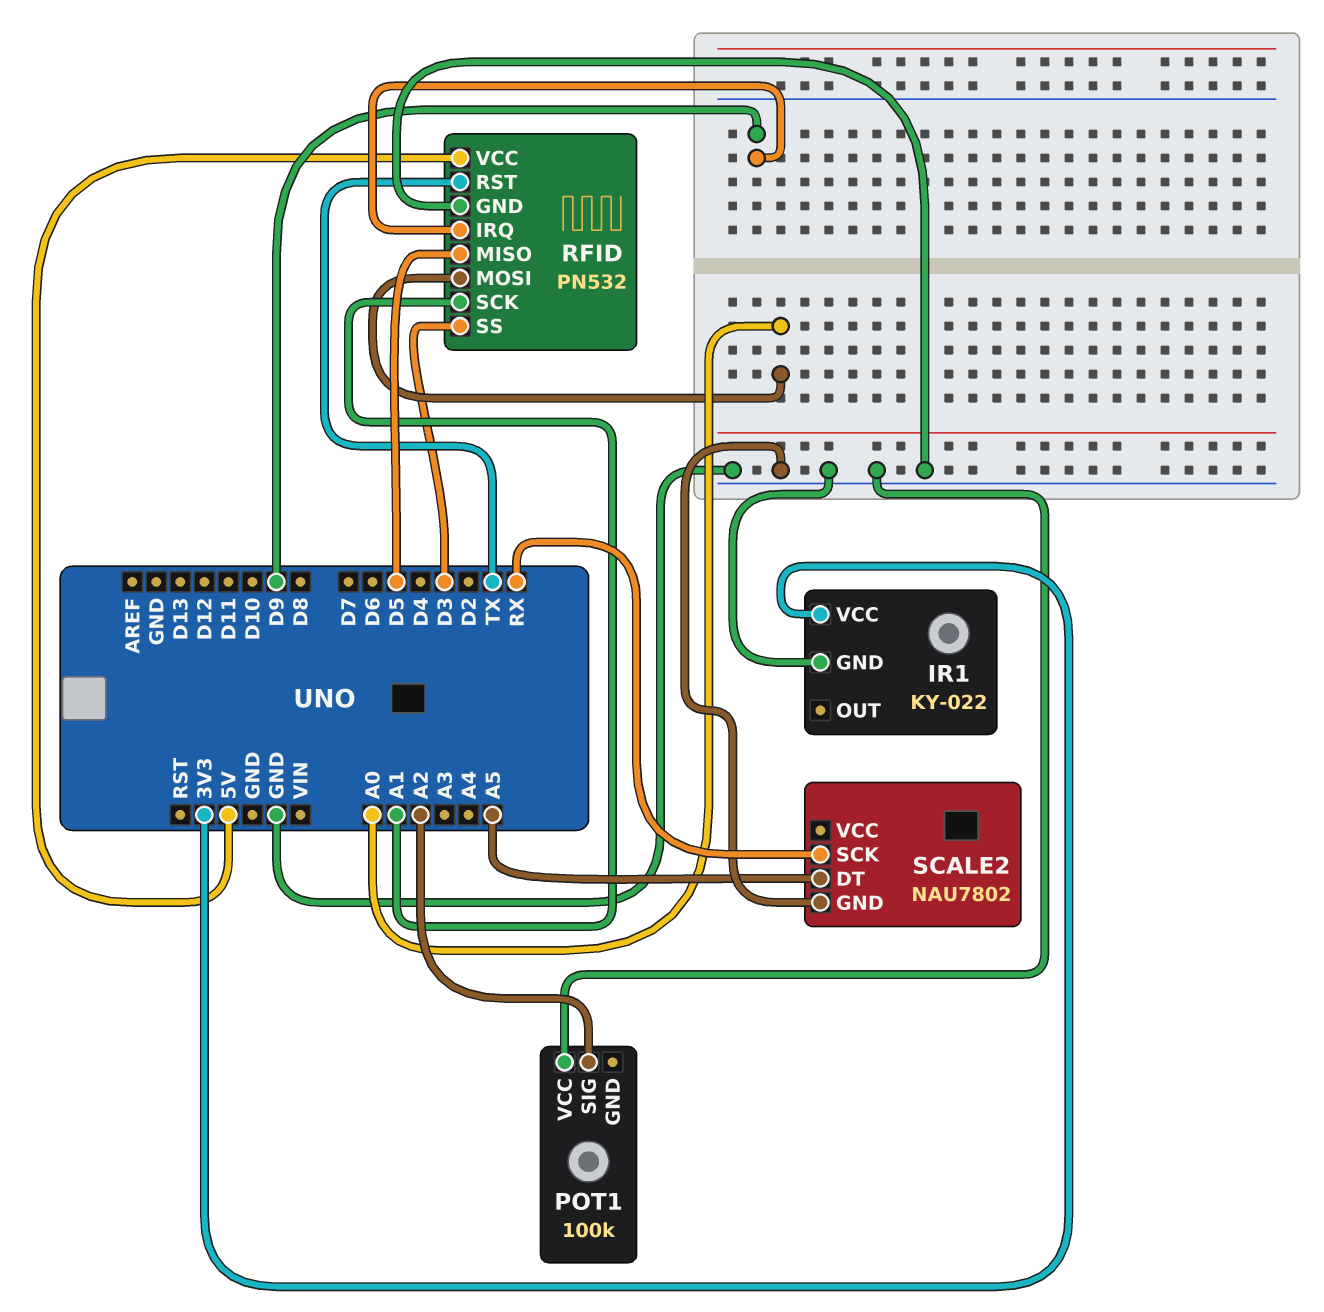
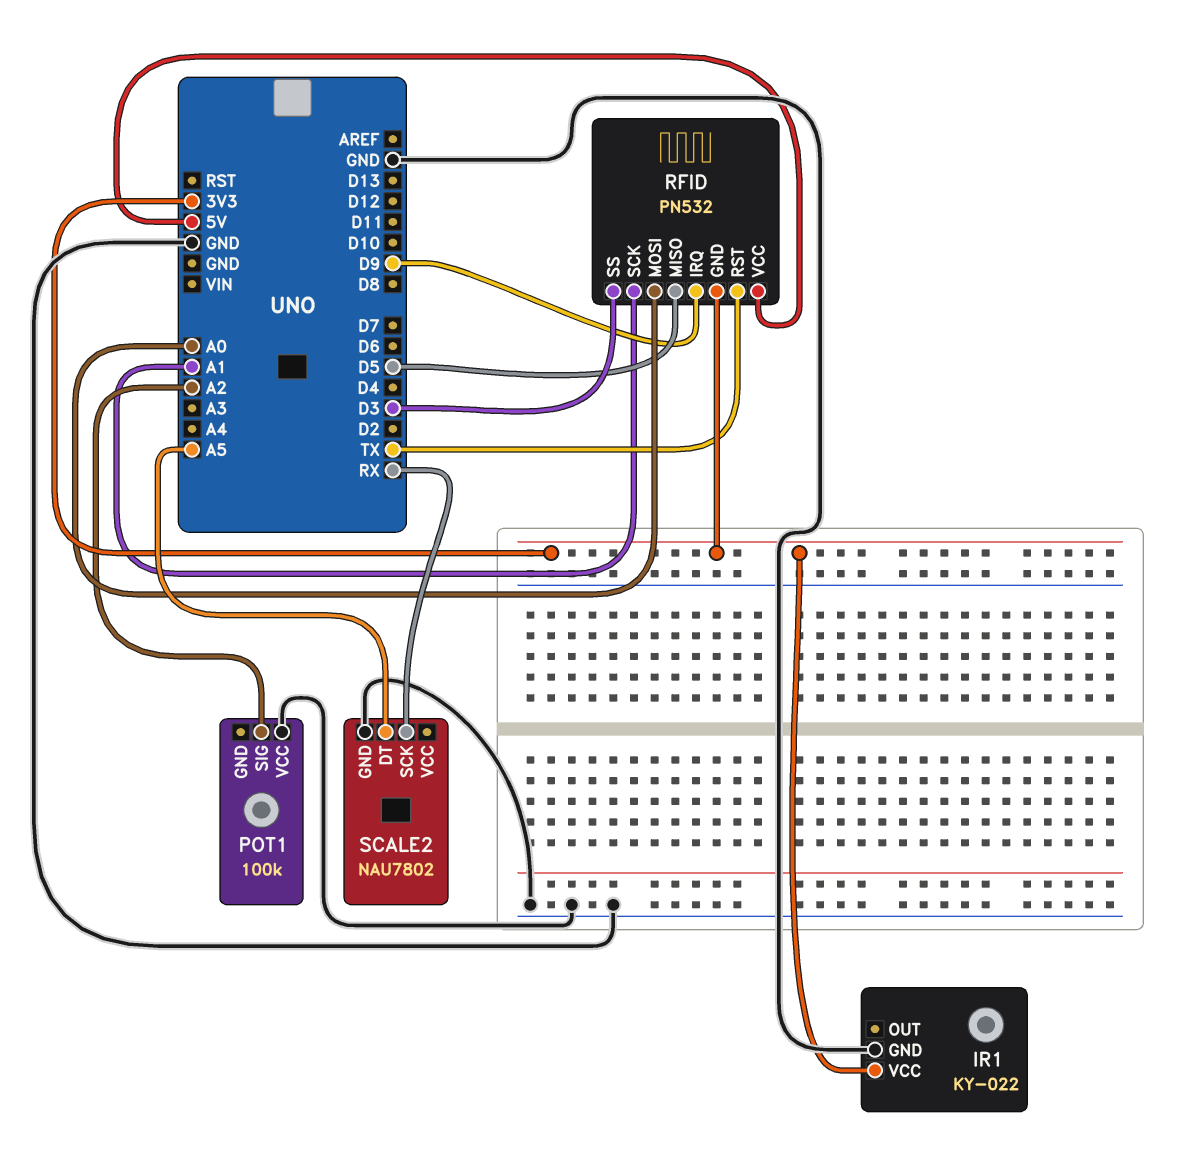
RFID pin GND: GND -> 3V3

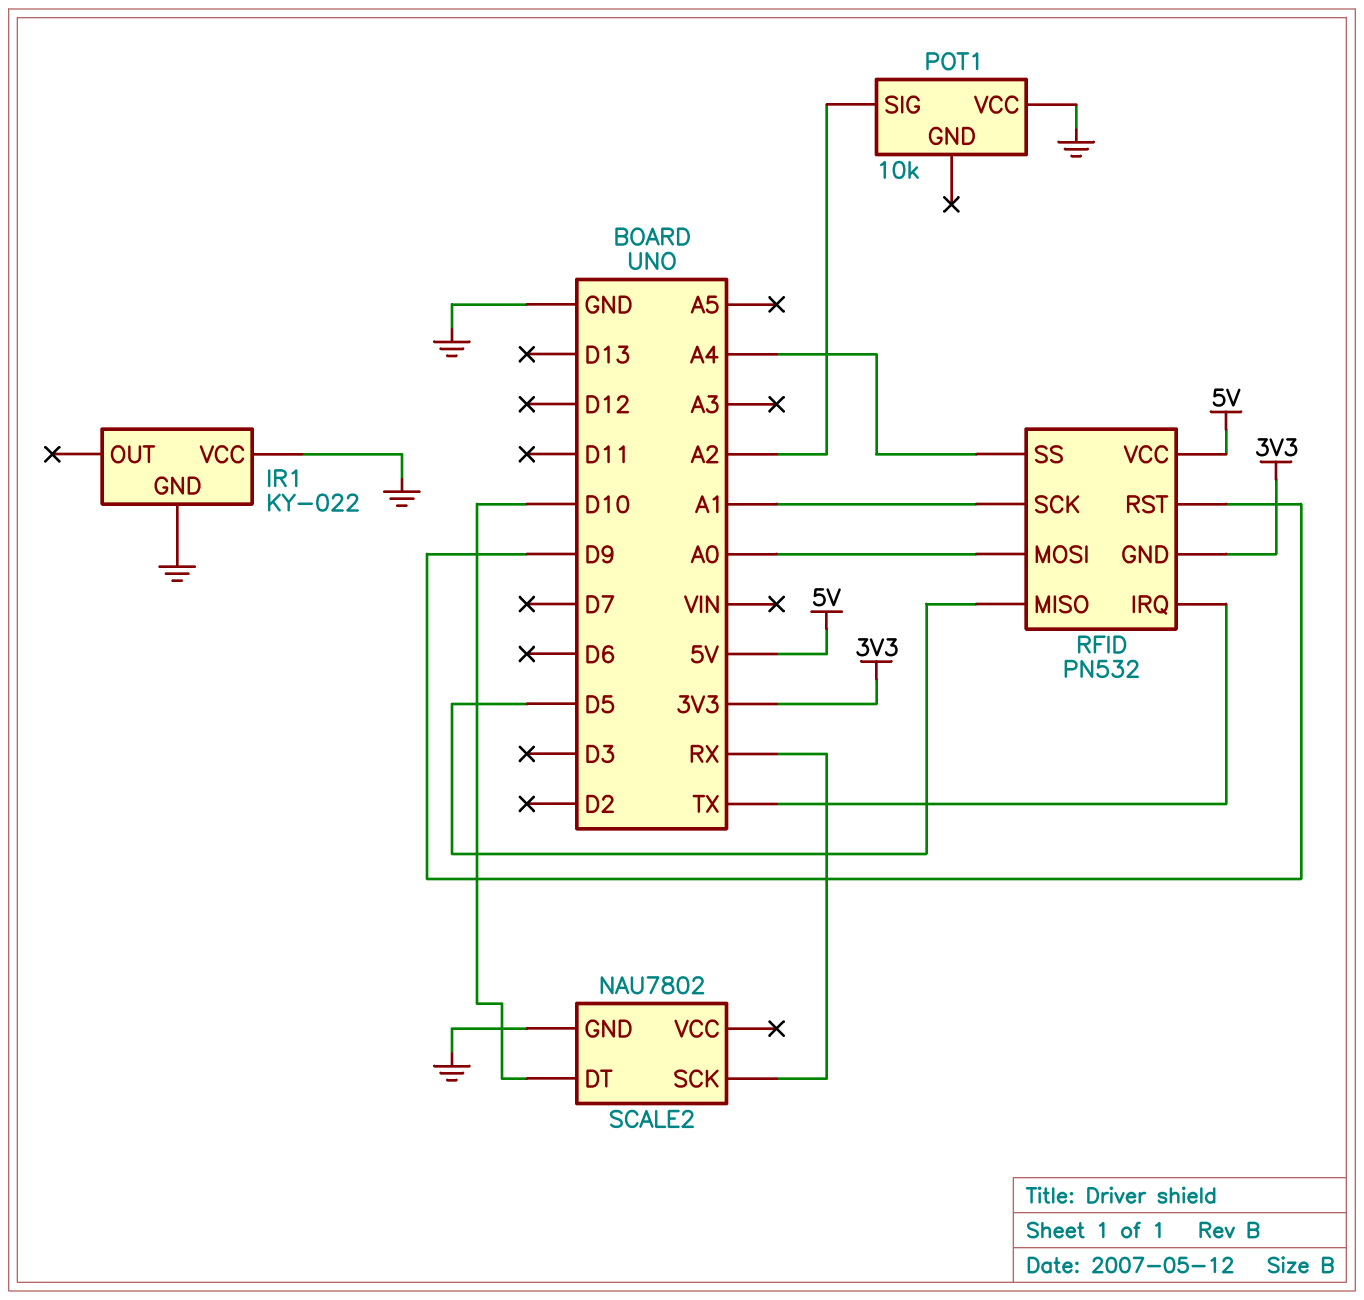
IR1 pin VCC: 3V3 -> GND
POT1: 100k -> 10k
RFID pin IRQ: D9 -> TX
RFID pin RST: TX -> D9
RFID pin SS: D3 -> A4
SCALE2 pin DT: A5 -> D10

